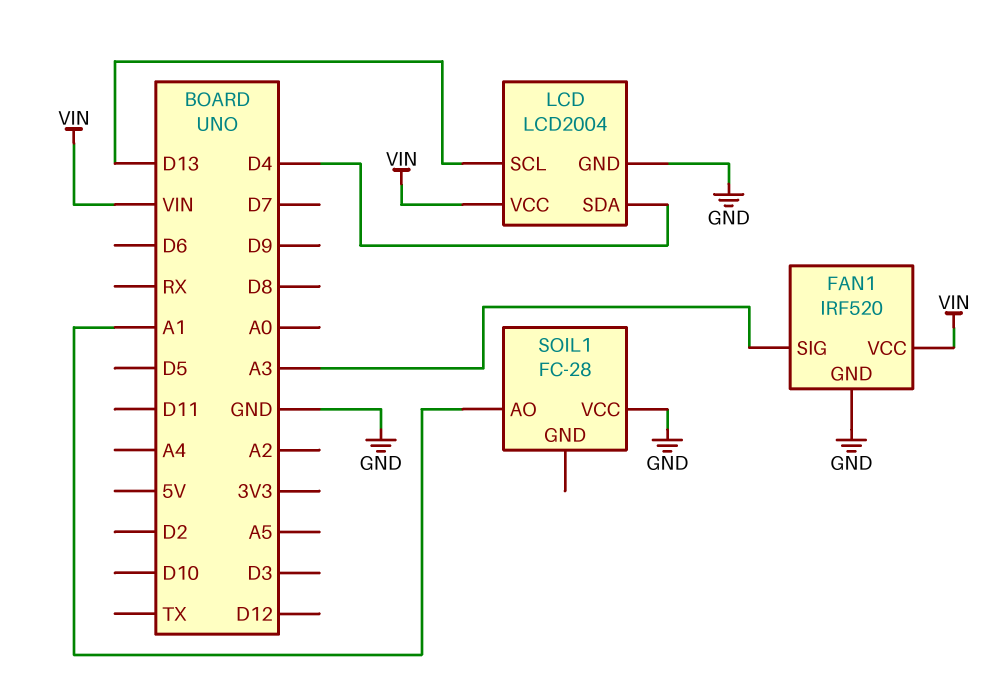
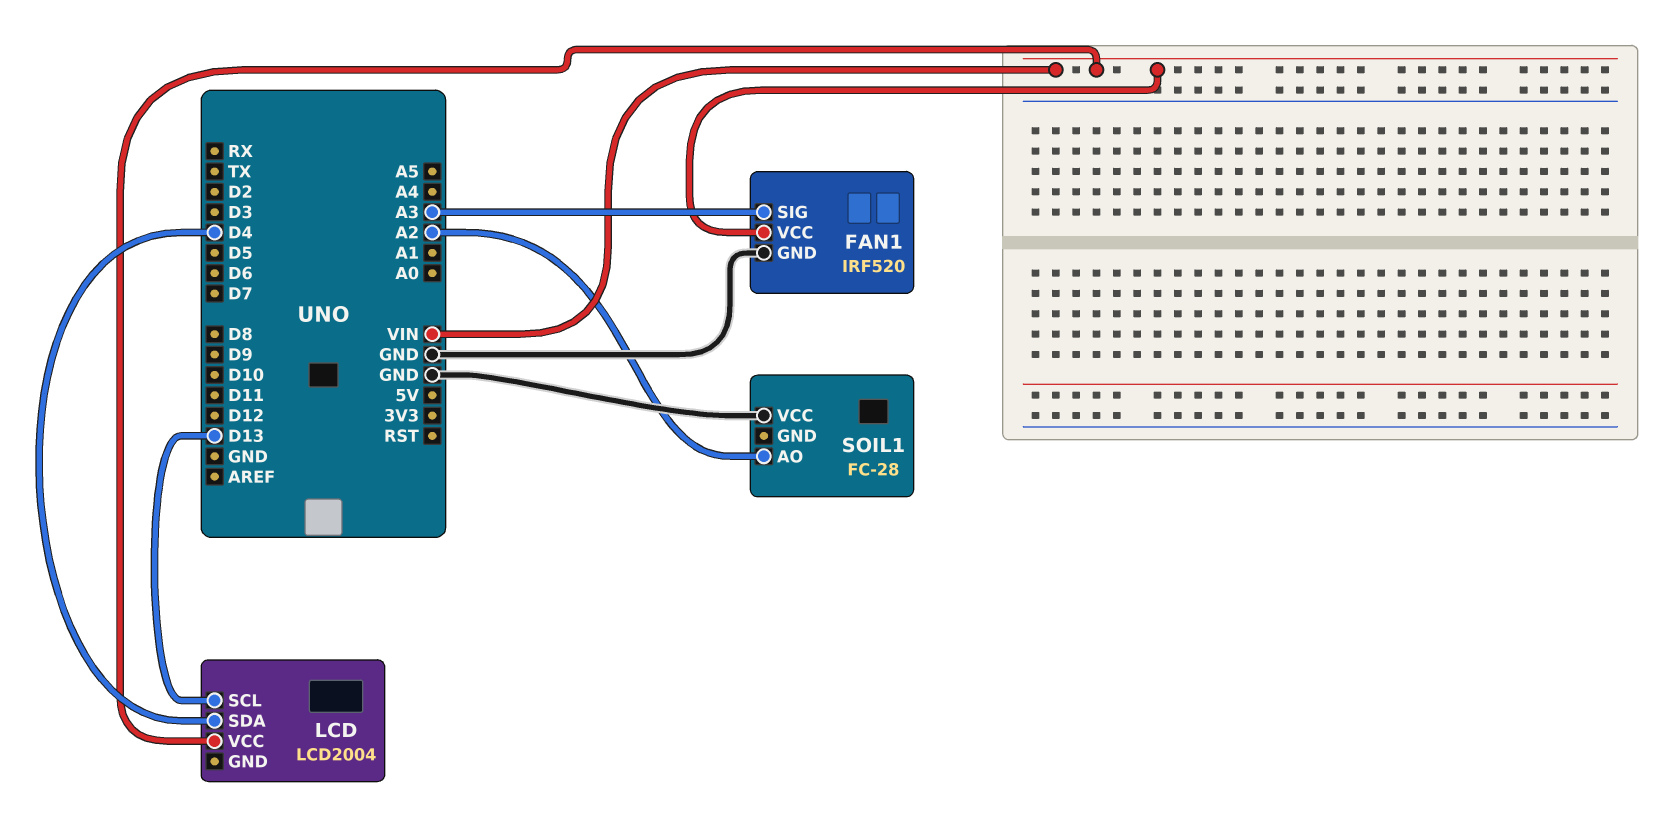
LCD pin GND: GND -> none
SOIL1 pin AO: A1 -> A2

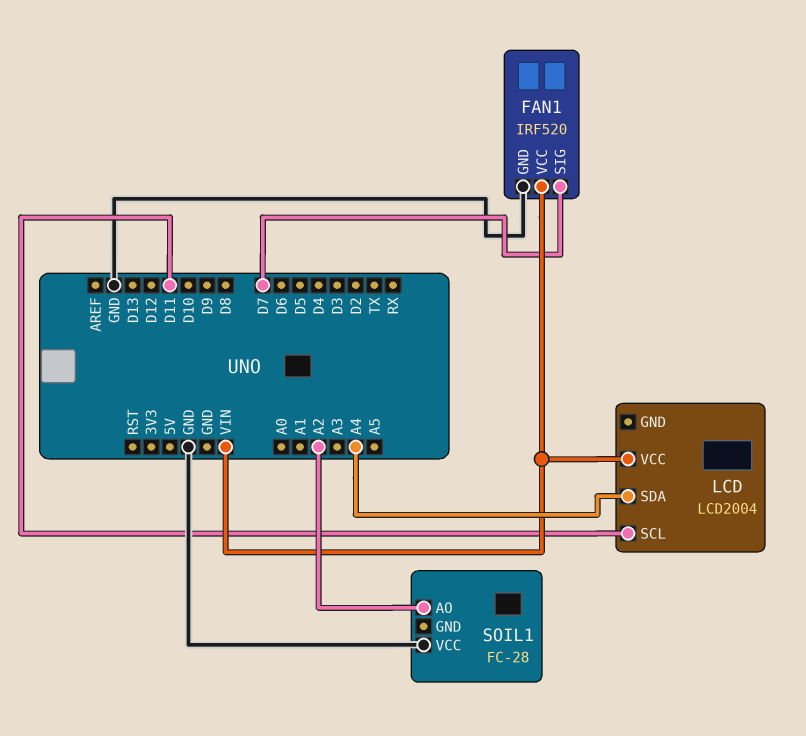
FAN1 pin SIG: A3 -> D7
LCD pin SCL: D13 -> D11
LCD pin SDA: D4 -> A4

